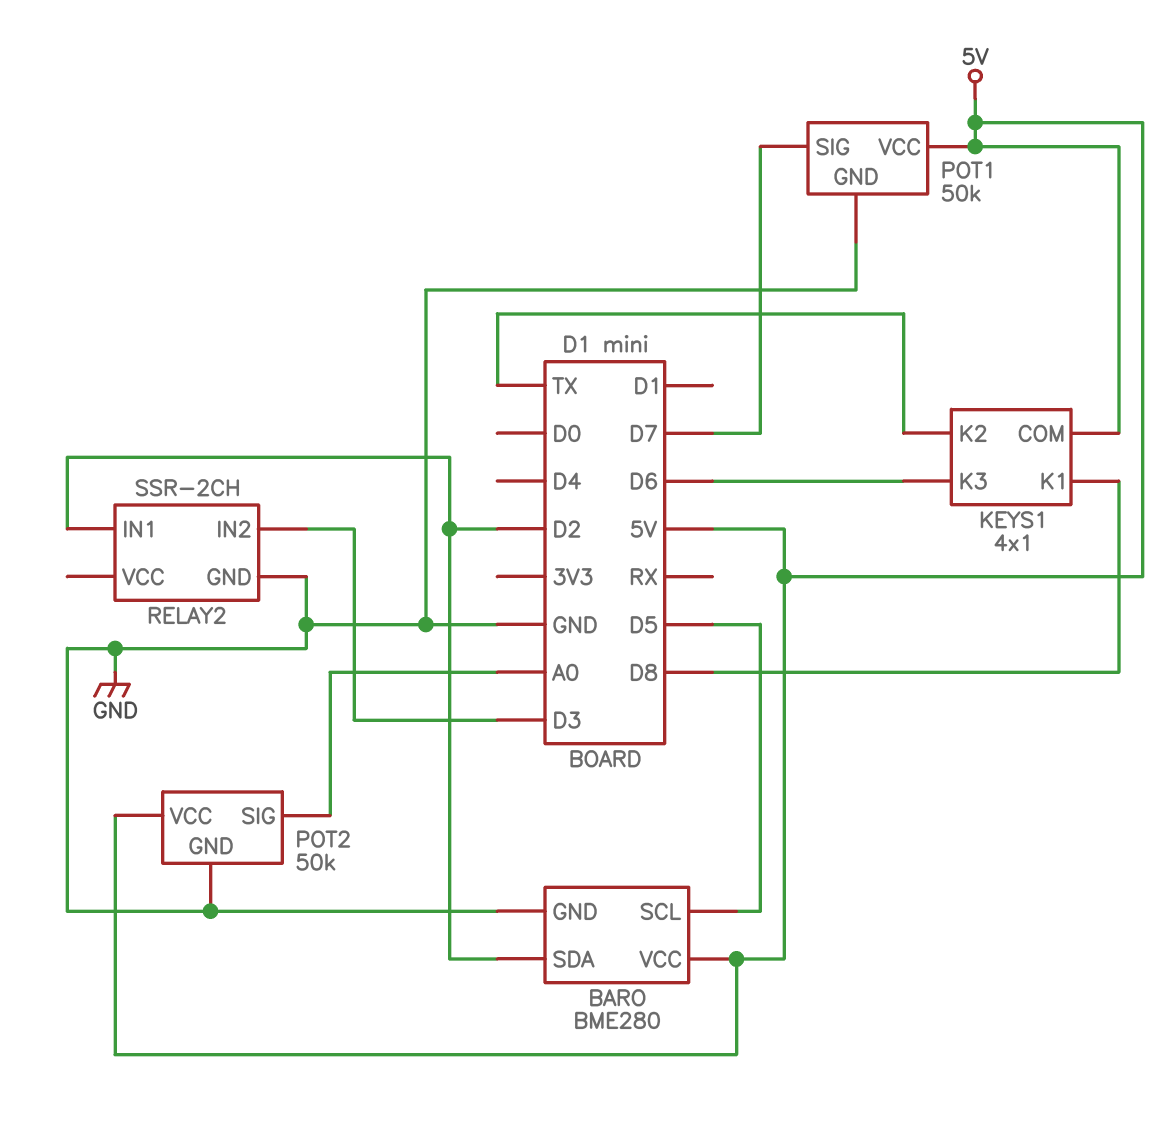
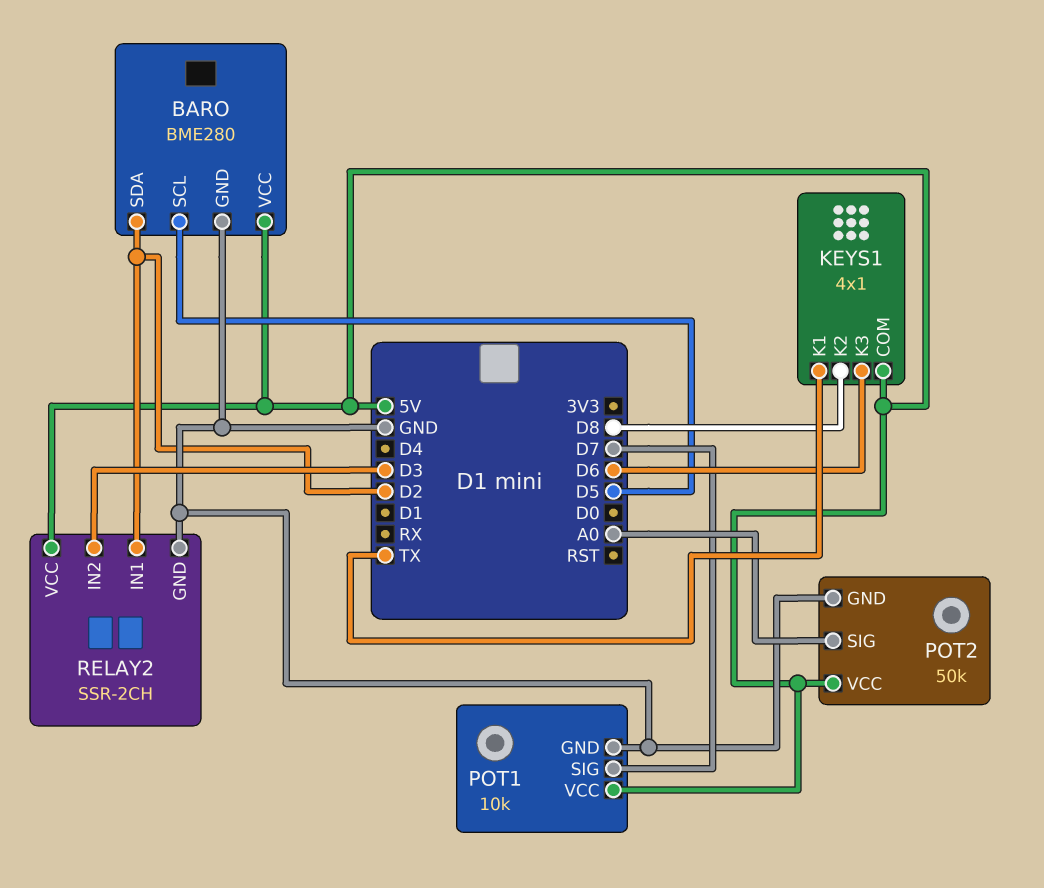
KEYS1 pin K1: D8 -> TX
KEYS1 pin K2: TX -> D8
POT1: 50k -> 10k
RELAY2 pin VCC: none -> 5V

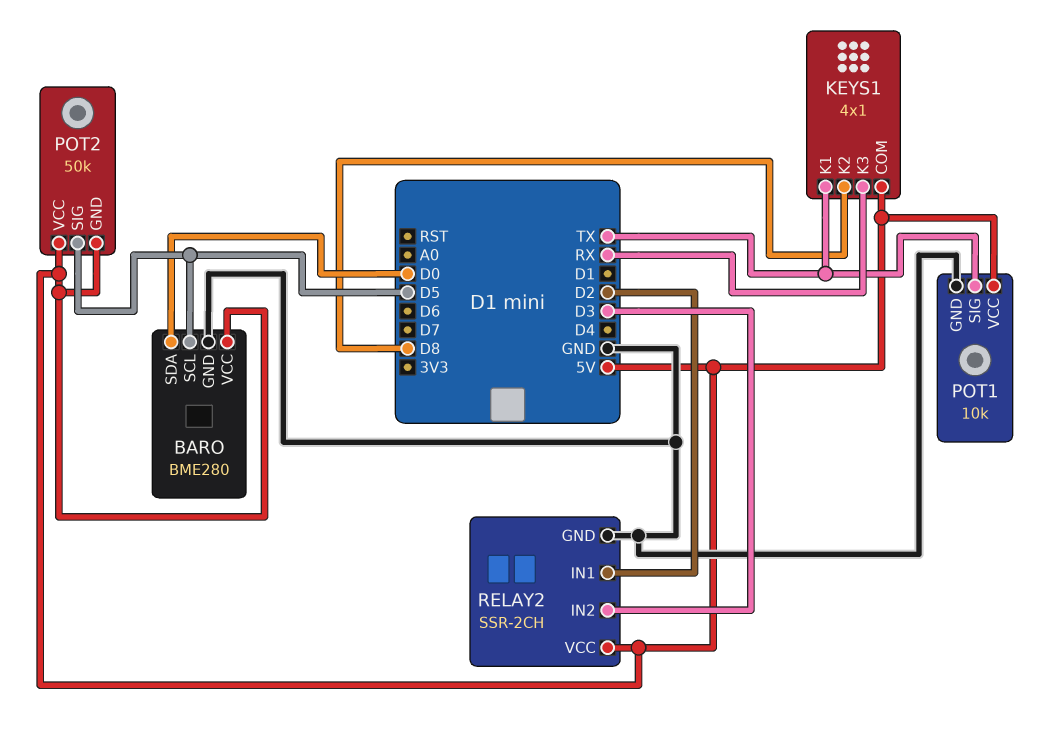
BARO pin SDA: D2 -> D0
KEYS1 pin K3: D6 -> RX
POT1 pin SIG: D7 -> TX
POT2 pin GND: GND -> 5V
POT2 pin SIG: A0 -> D5

